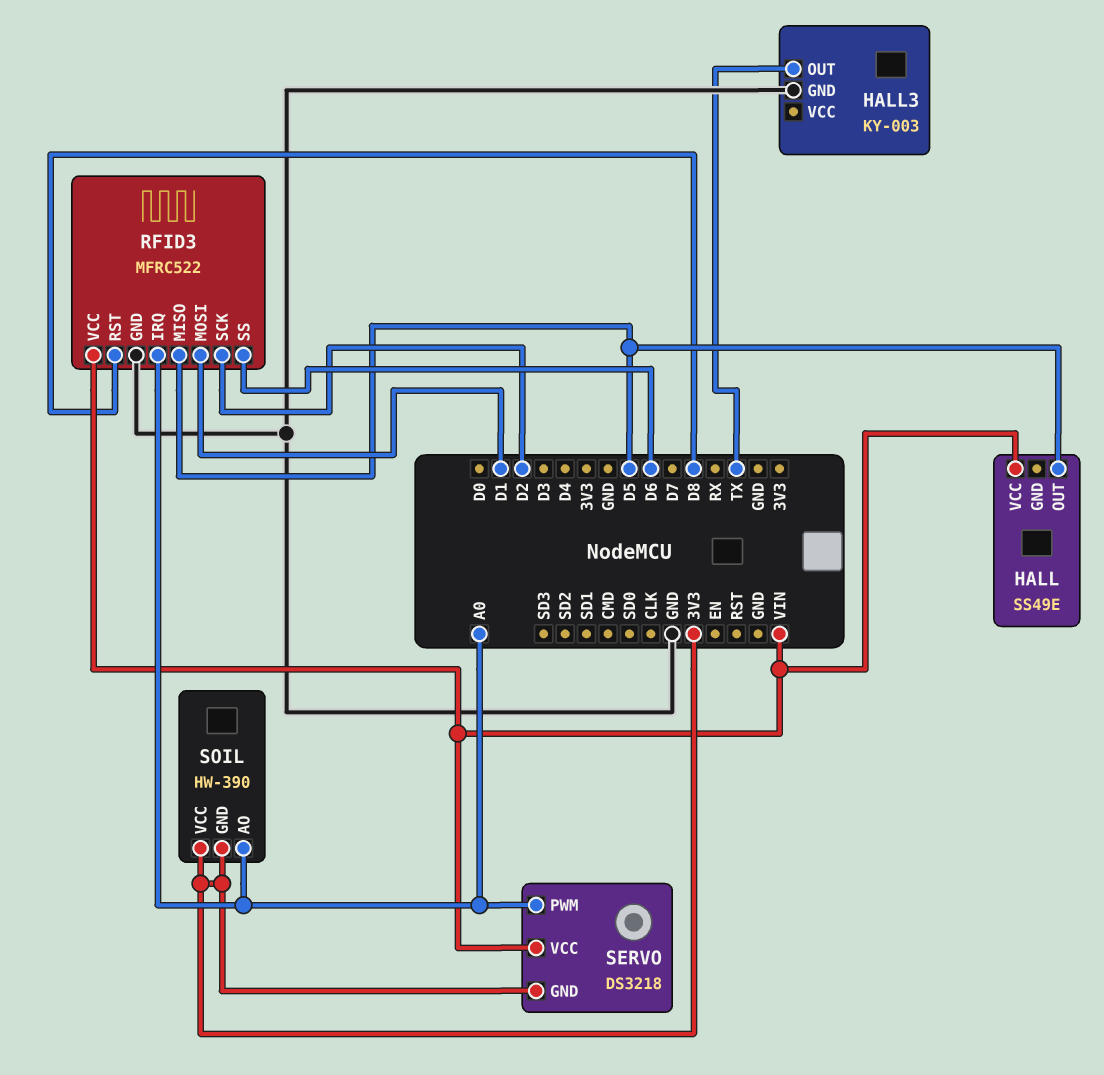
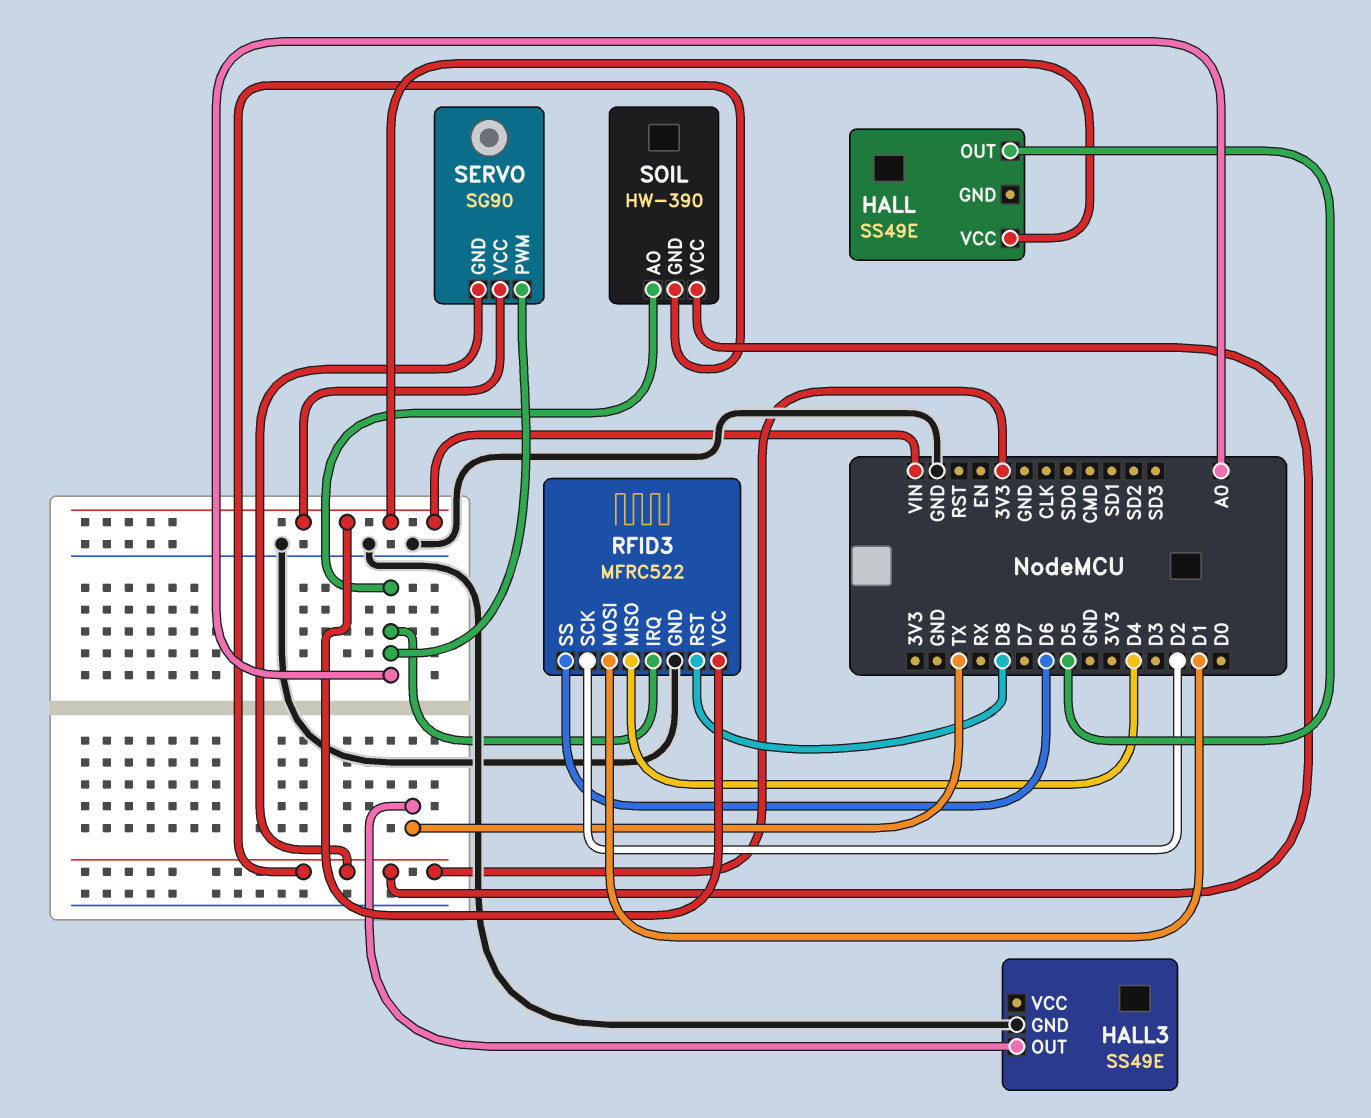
HALL3: KY-003 -> SS49E
RFID3 pin MISO: D5 -> D4
SERVO: DS3218 -> SG90

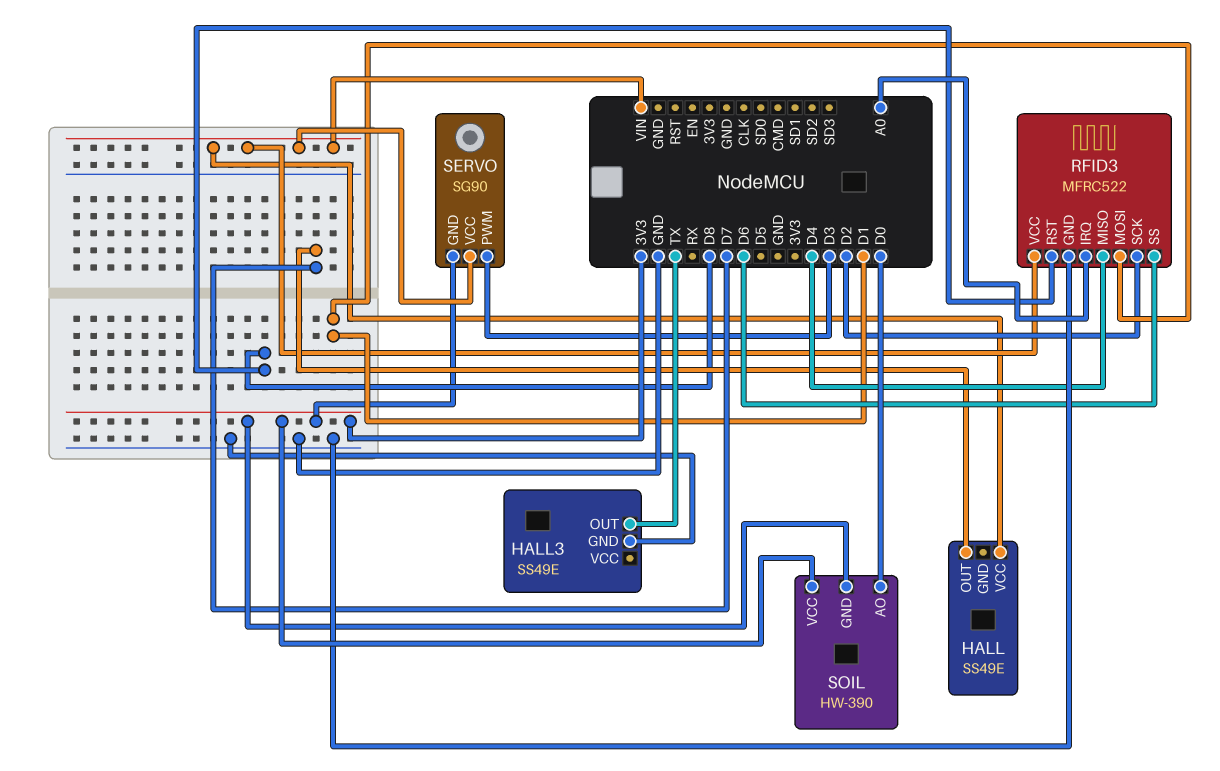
HALL pin OUT: D5 -> D7
SERVO pin PWM: A0 -> D3
SOIL pin AO: A0 -> D0

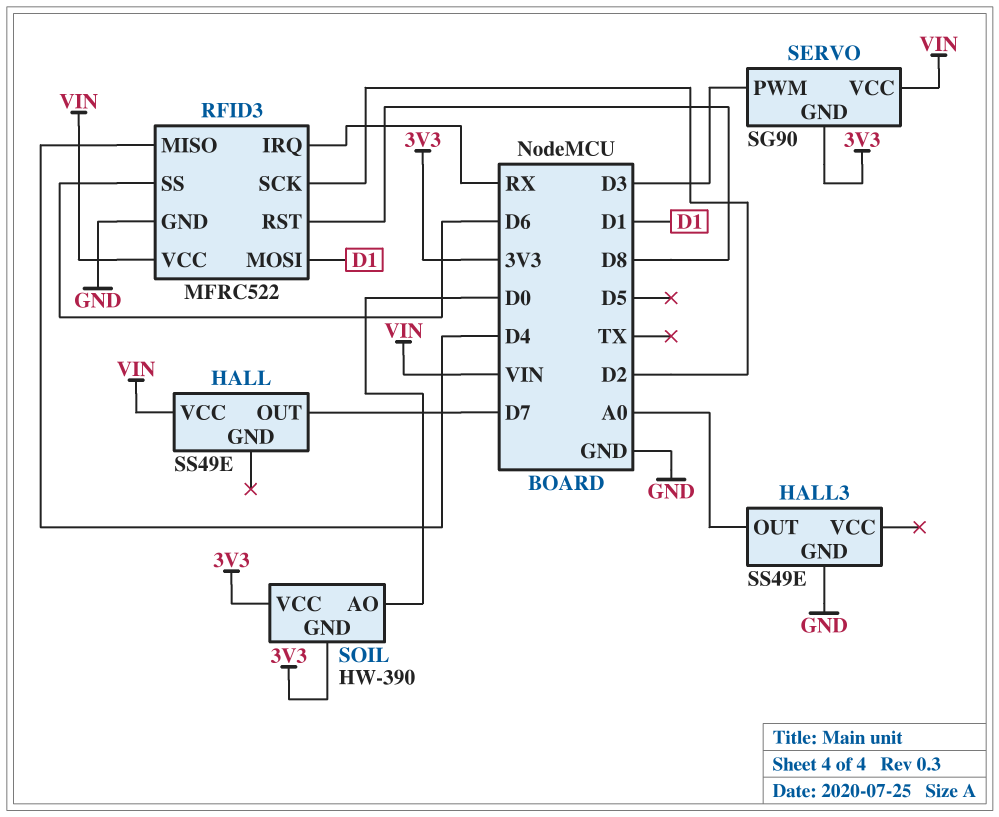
HALL3 pin OUT: TX -> A0
RFID3 pin IRQ: A0 -> RX

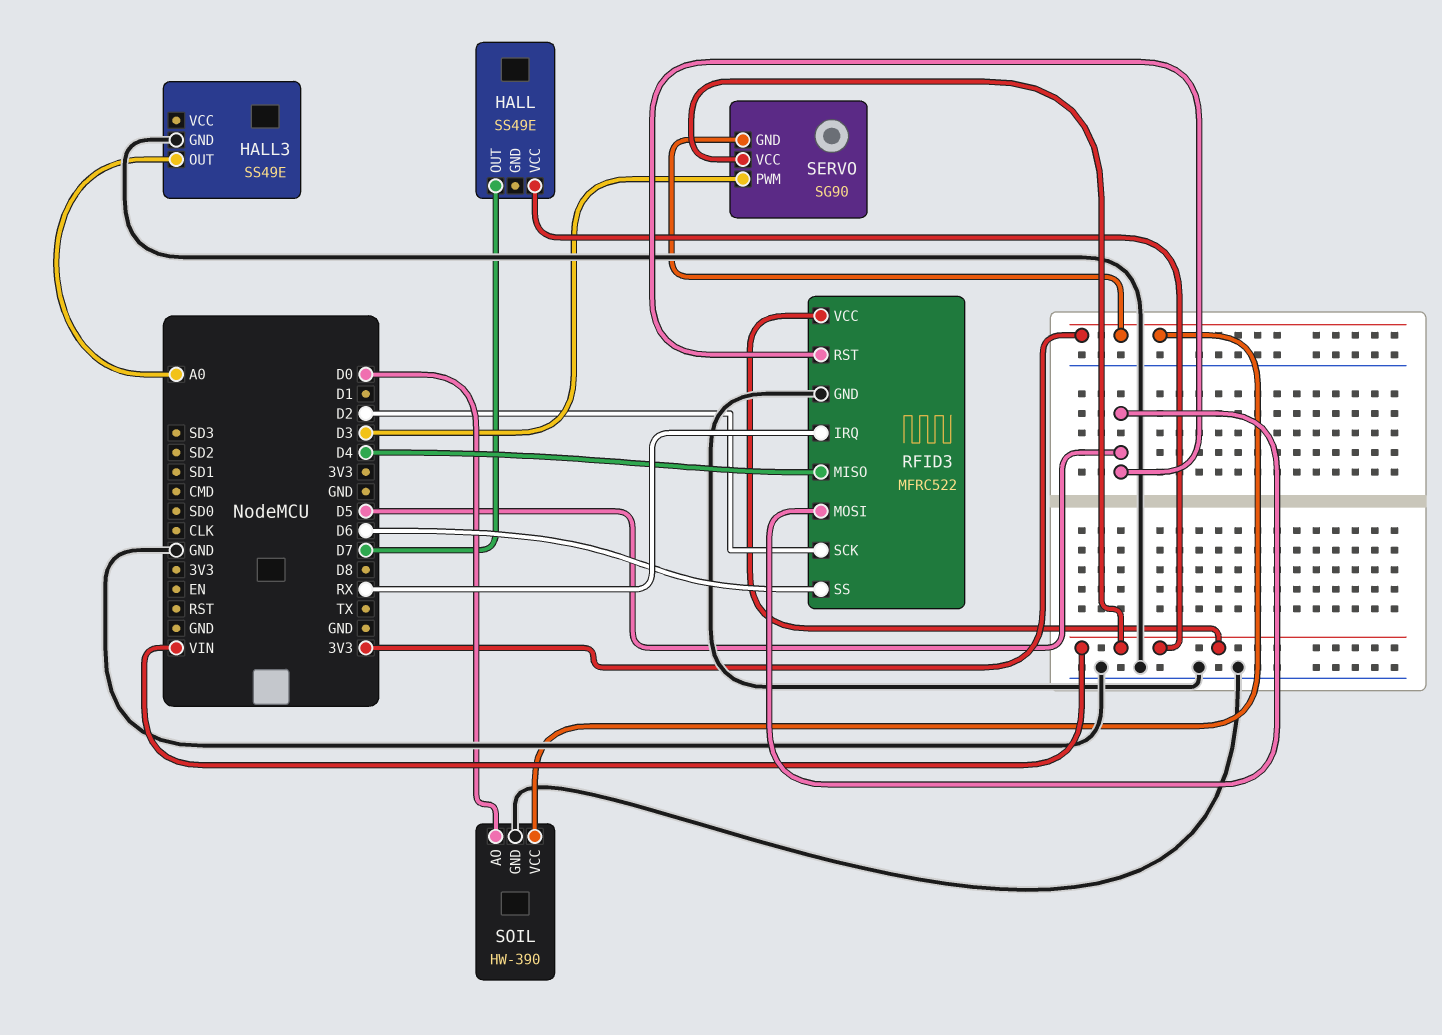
RFID3 pin MOSI: D1 -> D5
RFID3 pin RST: D8 -> D5
SOIL pin GND: 3V3 -> GND

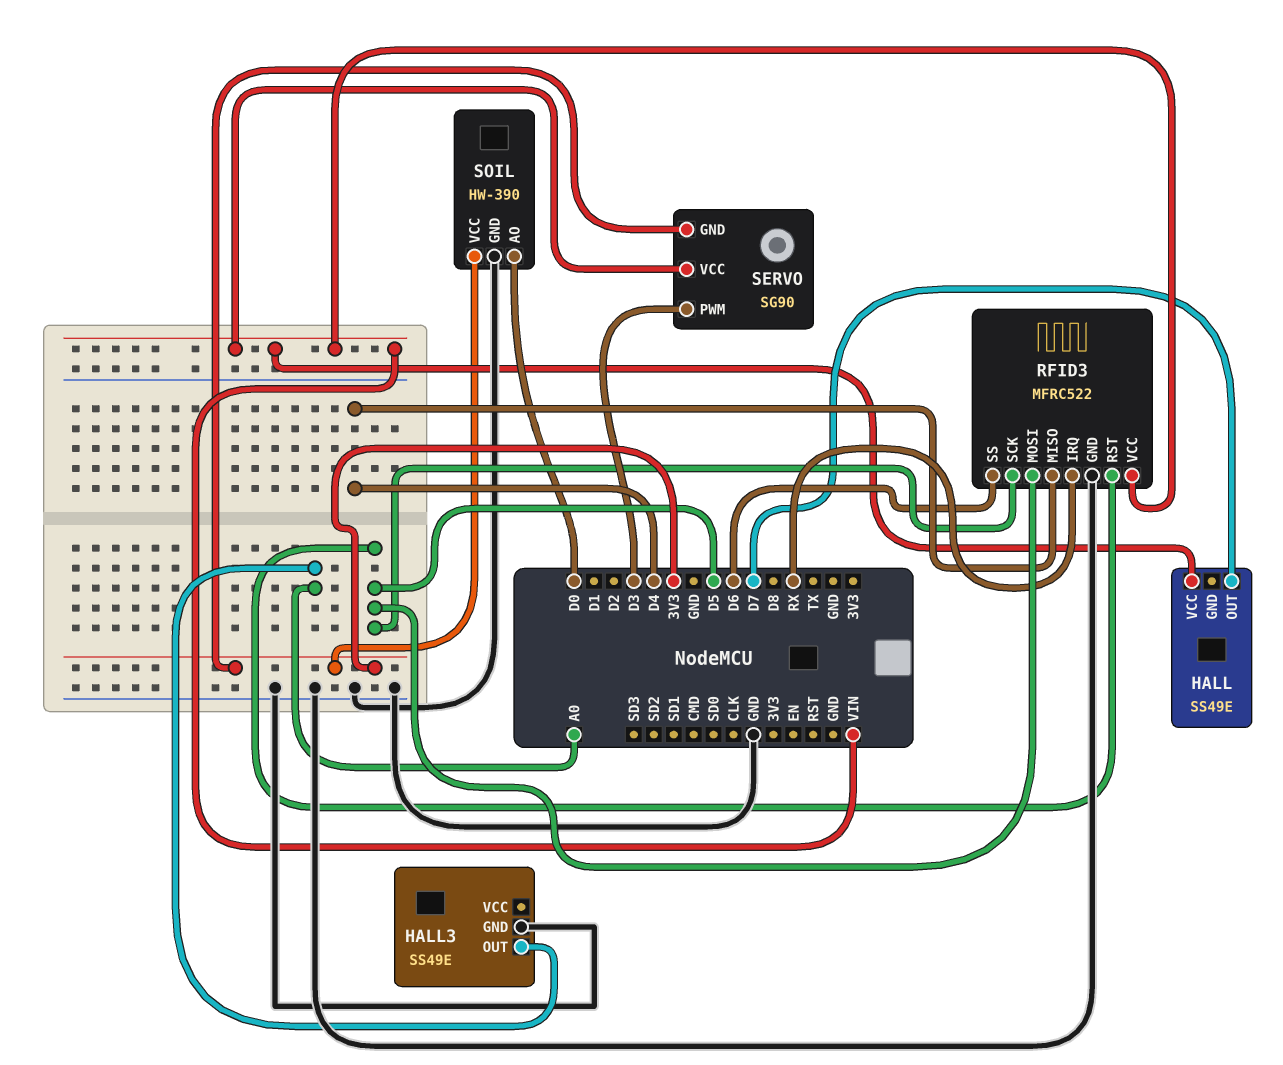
RFID3 pin SCK: D2 -> D5

